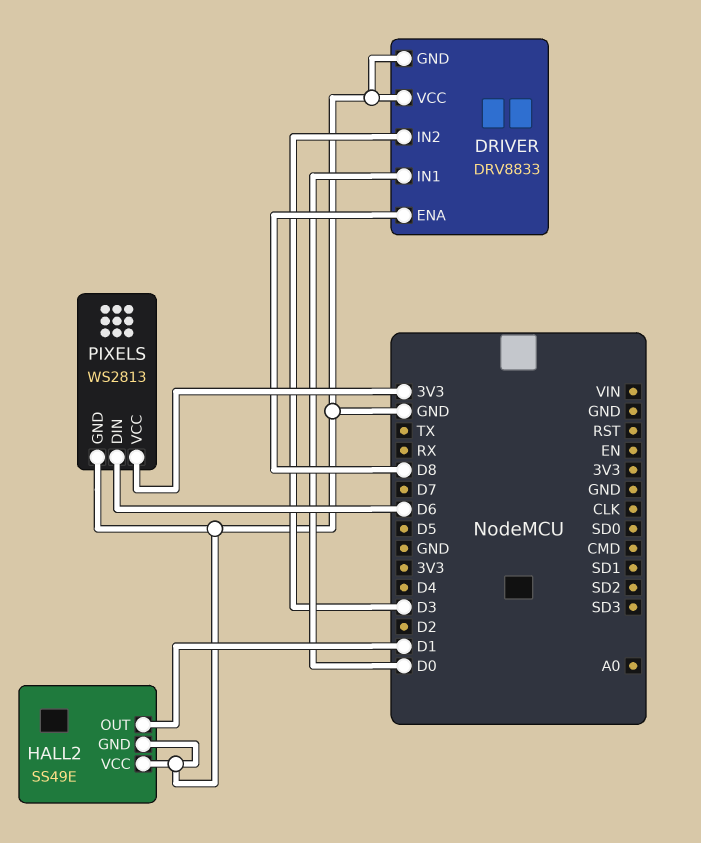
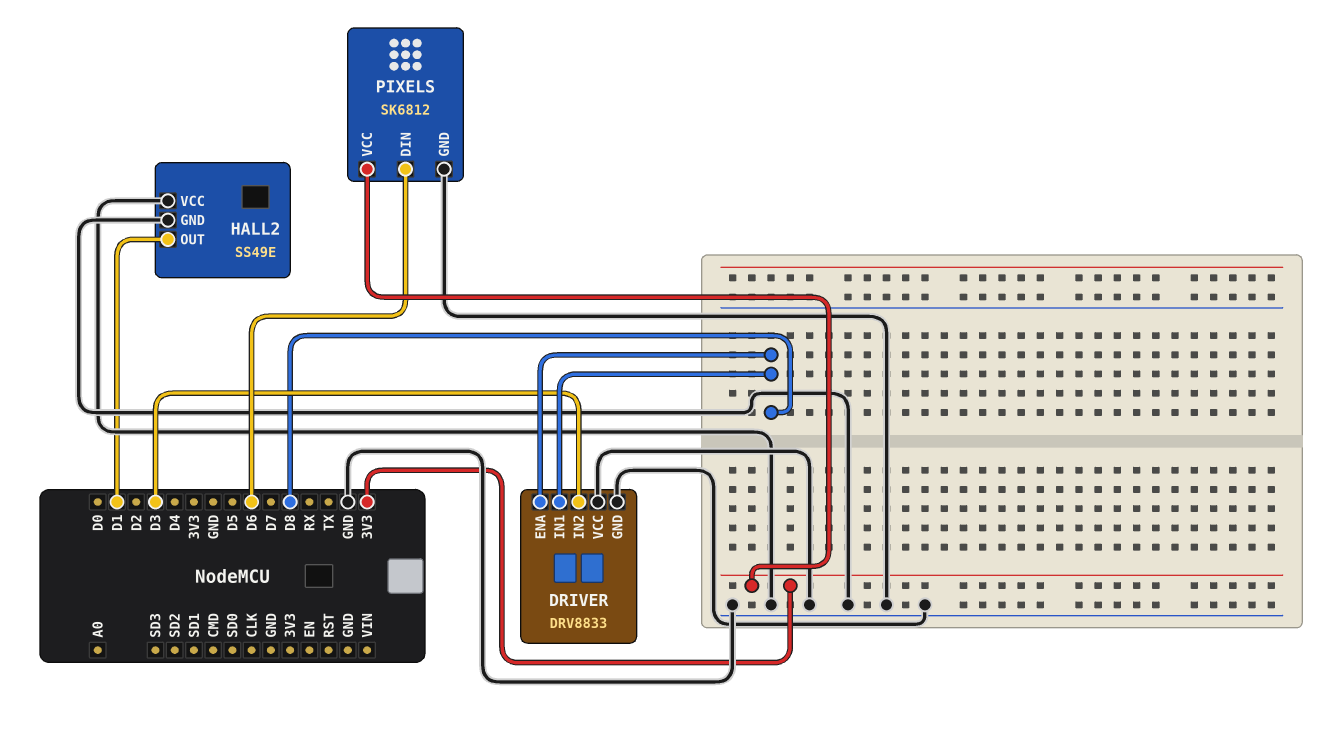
DRIVER pin IN1: D0 -> D8
PIXELS: WS2813 -> SK6812

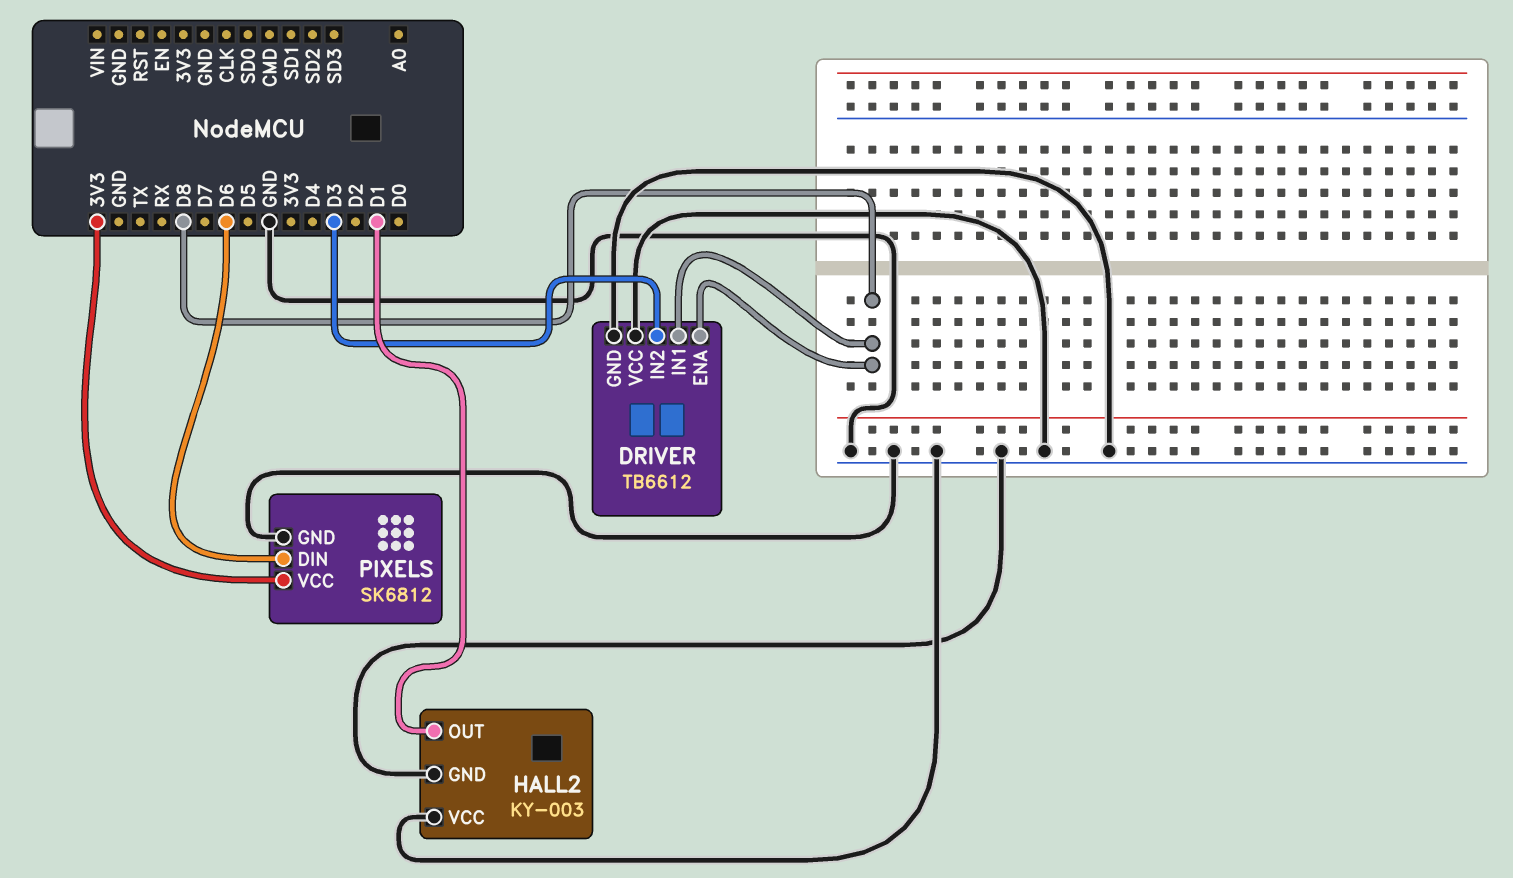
DRIVER: DRV8833 -> TB6612
HALL2: SS49E -> KY-003

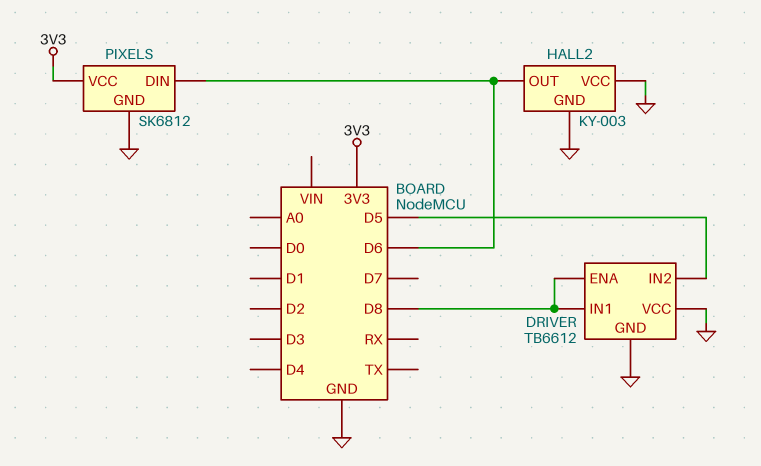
DRIVER pin IN2: D3 -> D5
HALL2 pin OUT: D1 -> D6

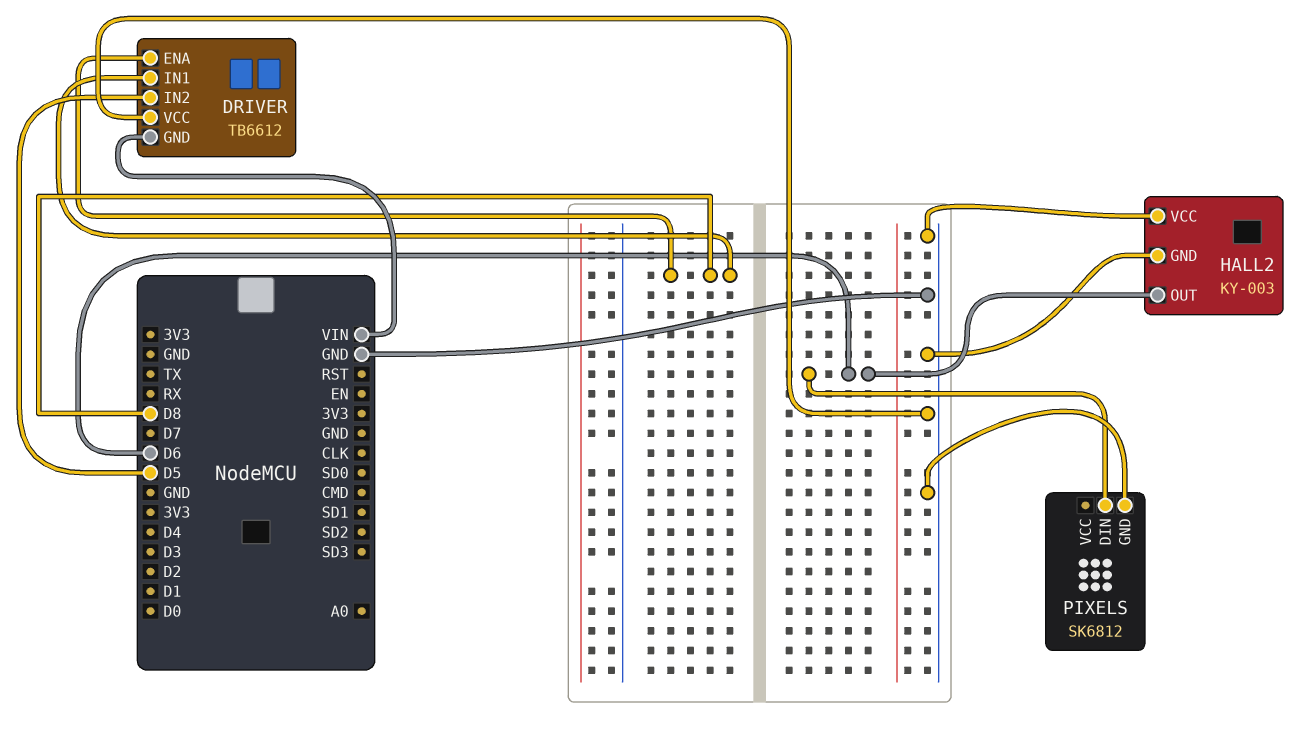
DRIVER pin GND: GND -> VIN
PIXELS pin VCC: 3V3 -> none

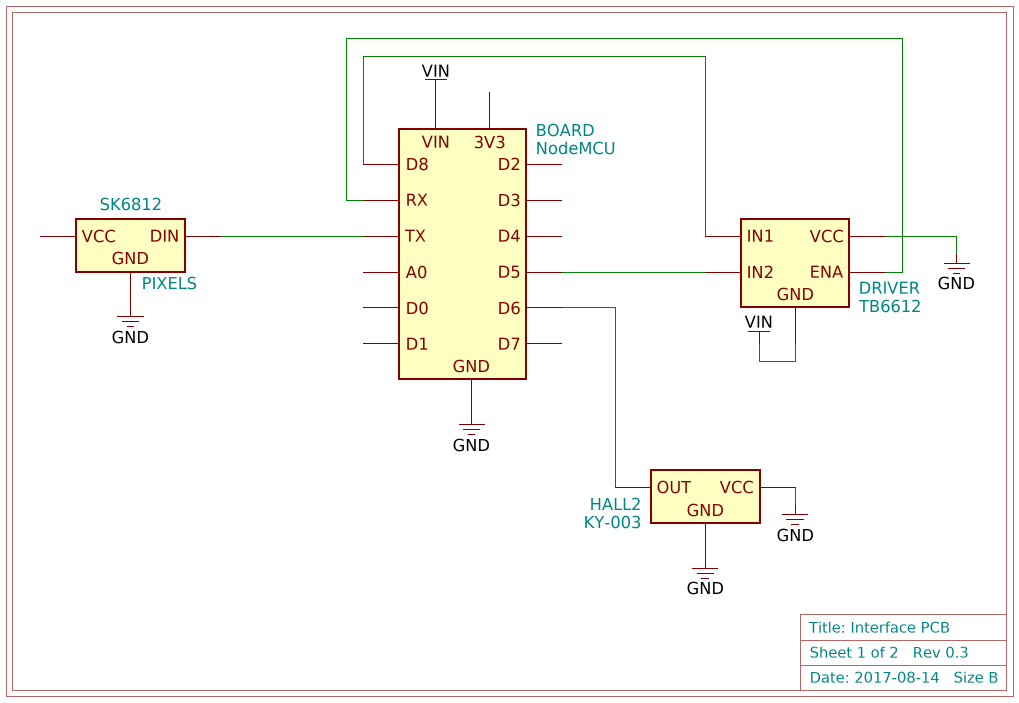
DRIVER pin ENA: D8 -> RX
PIXELS pin DIN: D6 -> TX

